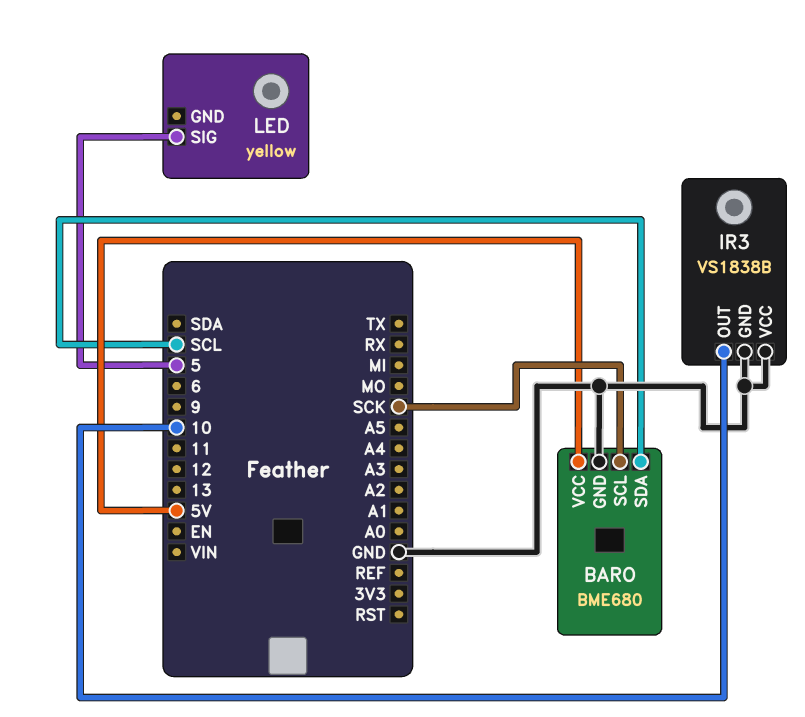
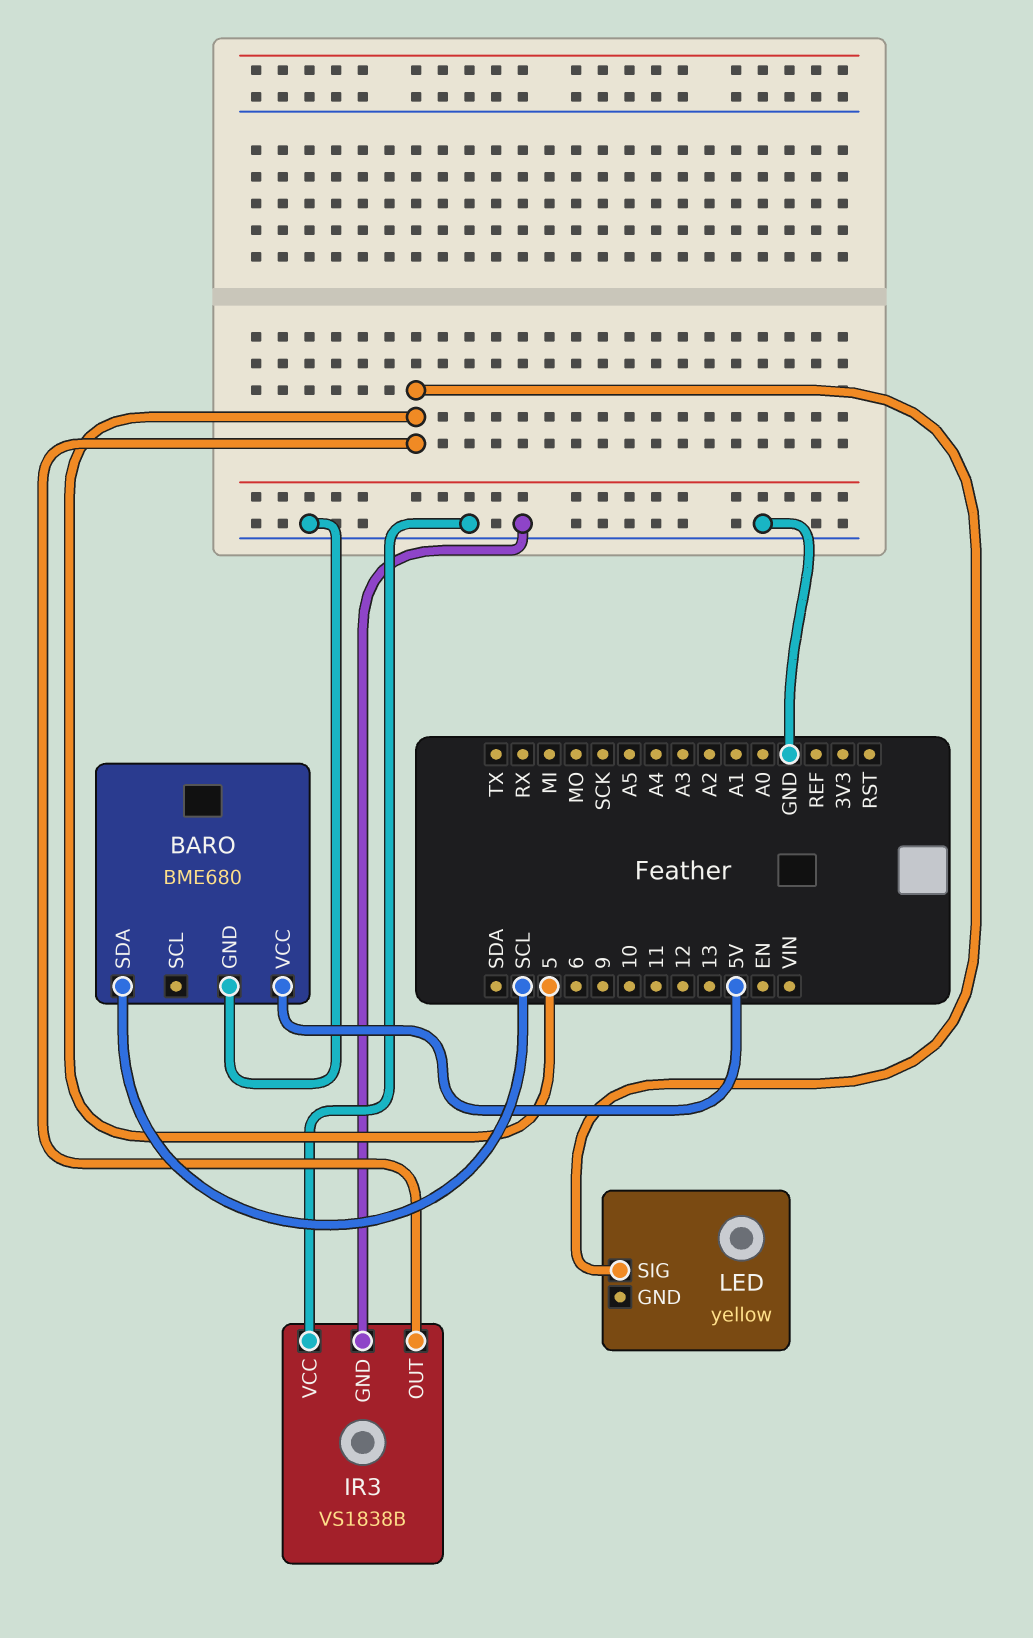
BARO pin SCL: SCK -> none
IR3 pin OUT: 10 -> 5

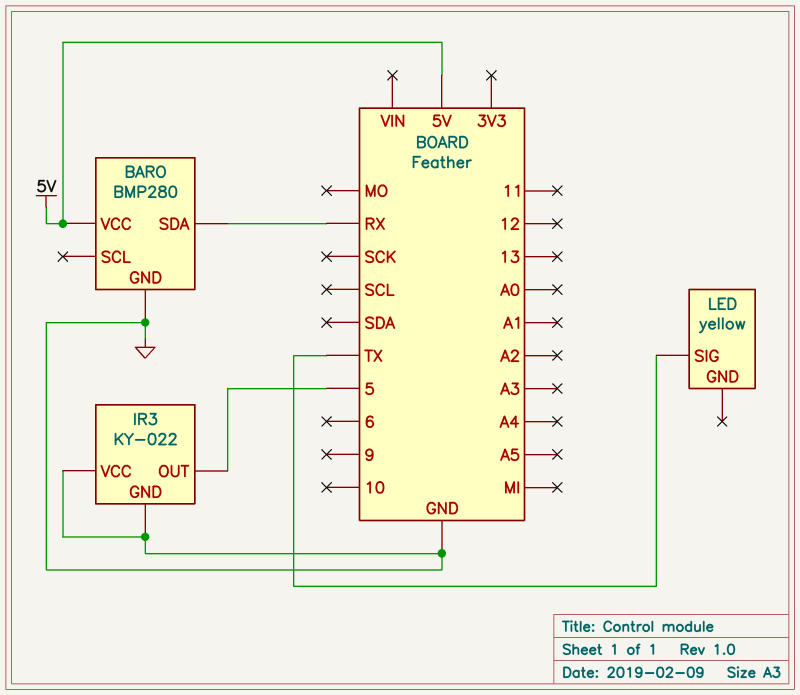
BARO: BME680 -> BMP280
BARO pin SDA: SCL -> RX
IR3: VS1838B -> KY-022
LED pin SIG: 5 -> TX

